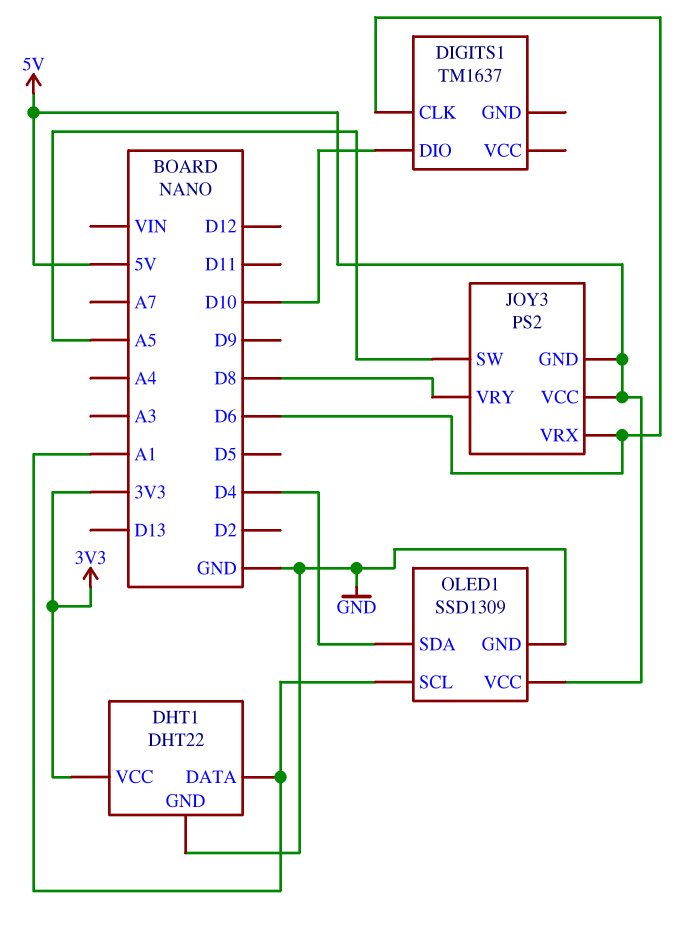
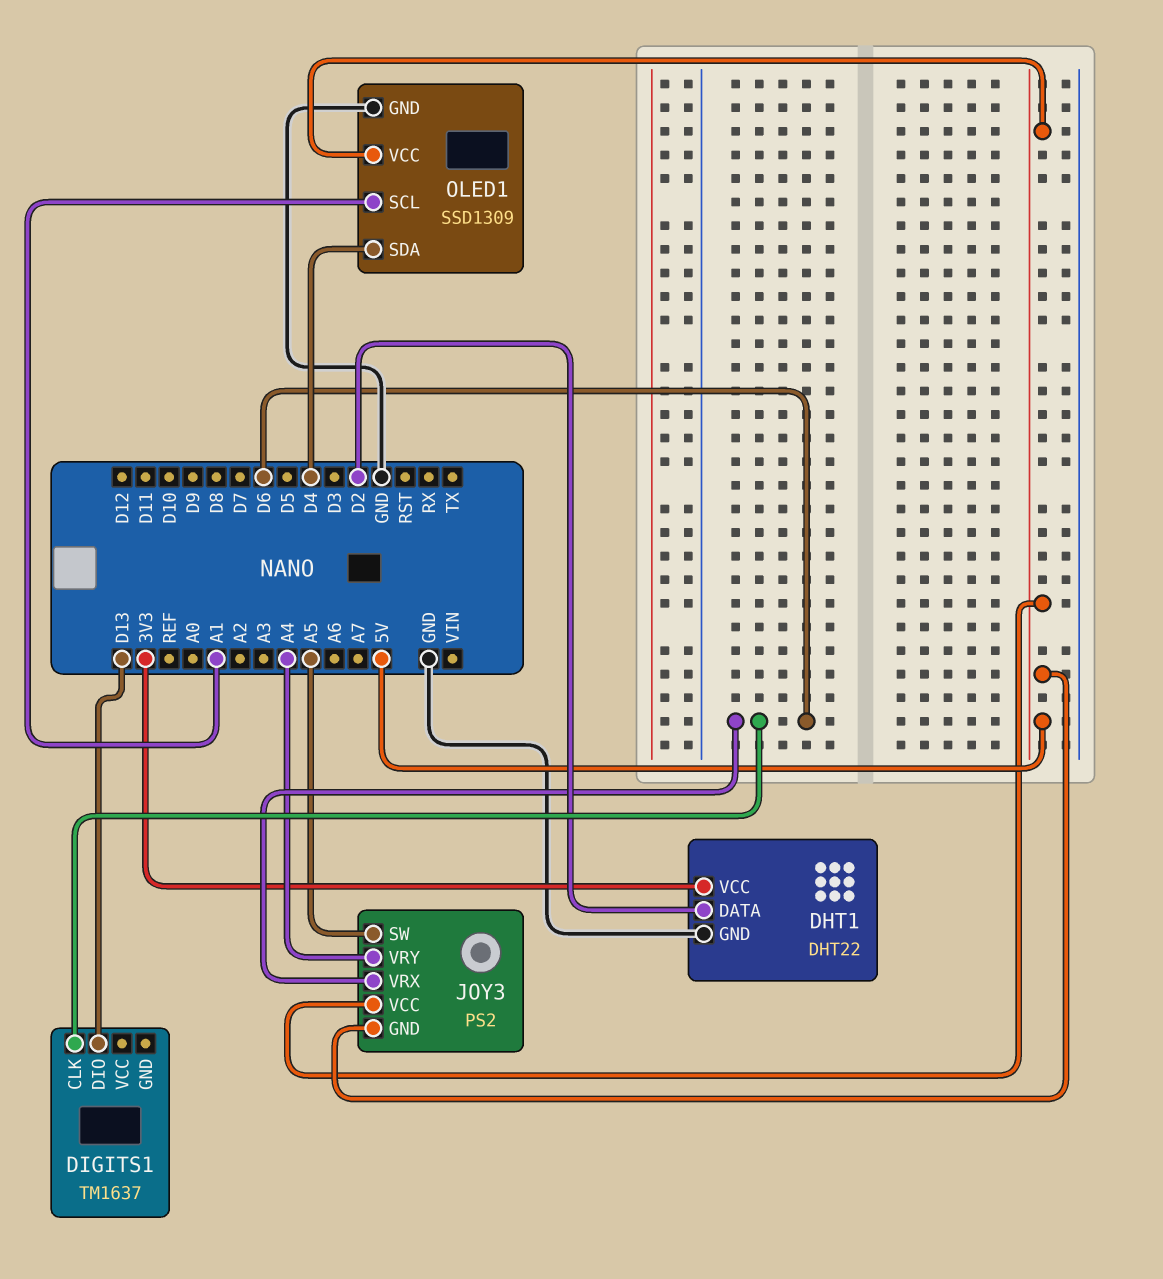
DHT1 pin DATA: A1 -> D2
DIGITS1 pin DIO: D10 -> D13
JOY3 pin VRY: D8 -> A4

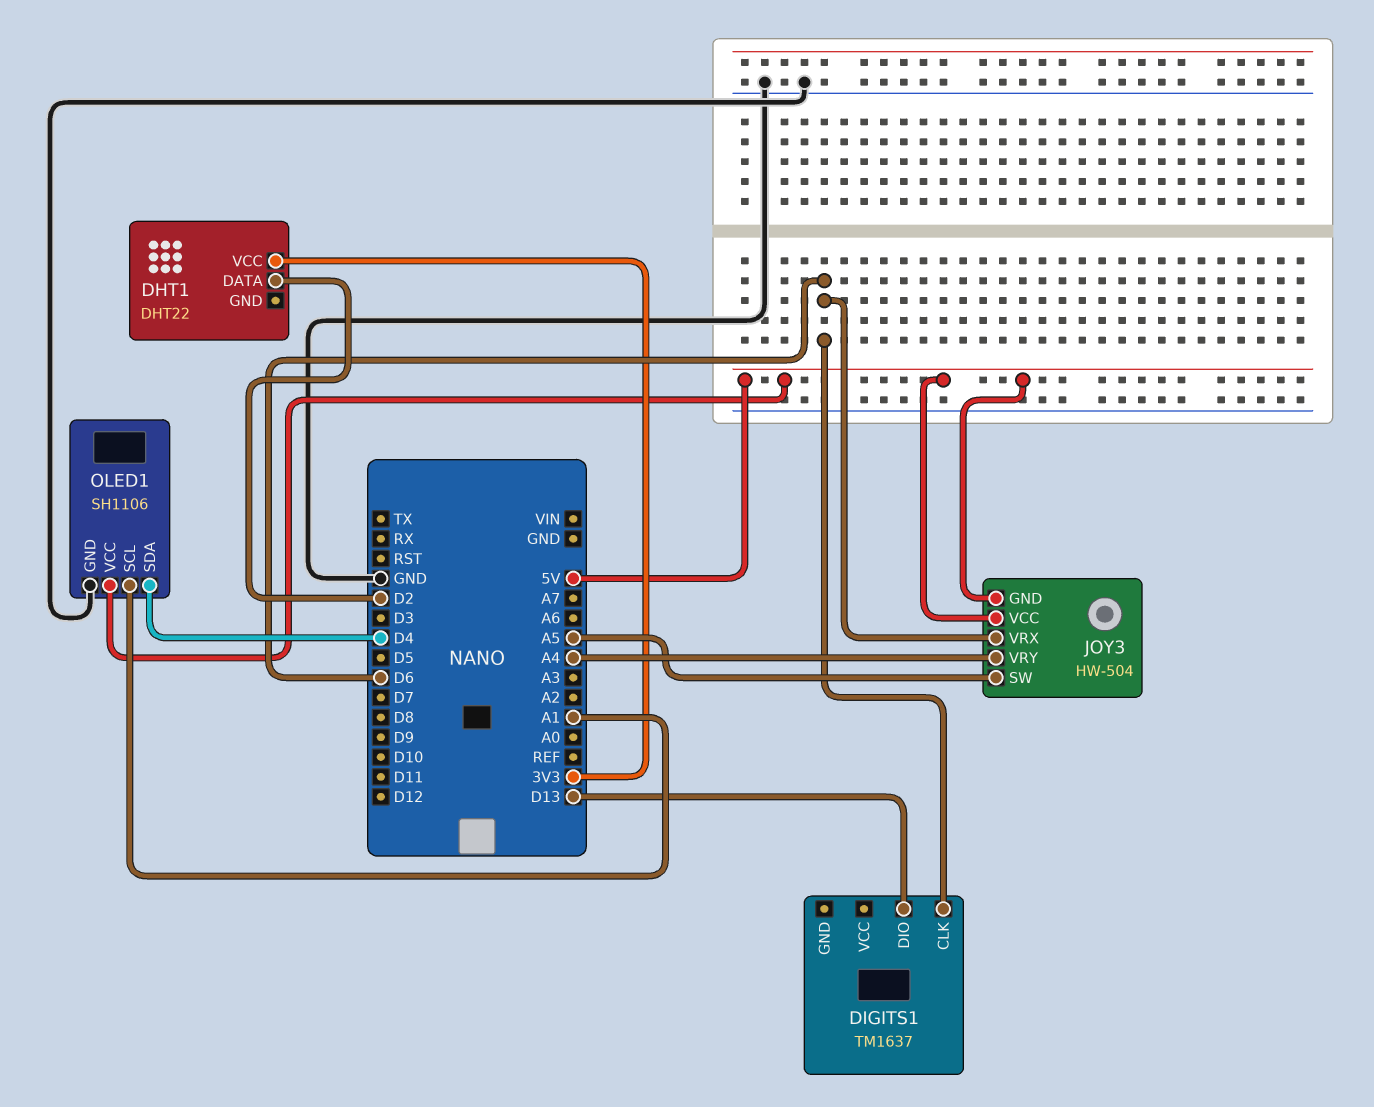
DHT1 pin GND: GND -> none
JOY3: PS2 -> HW-504
OLED1: SSD1309 -> SH1106

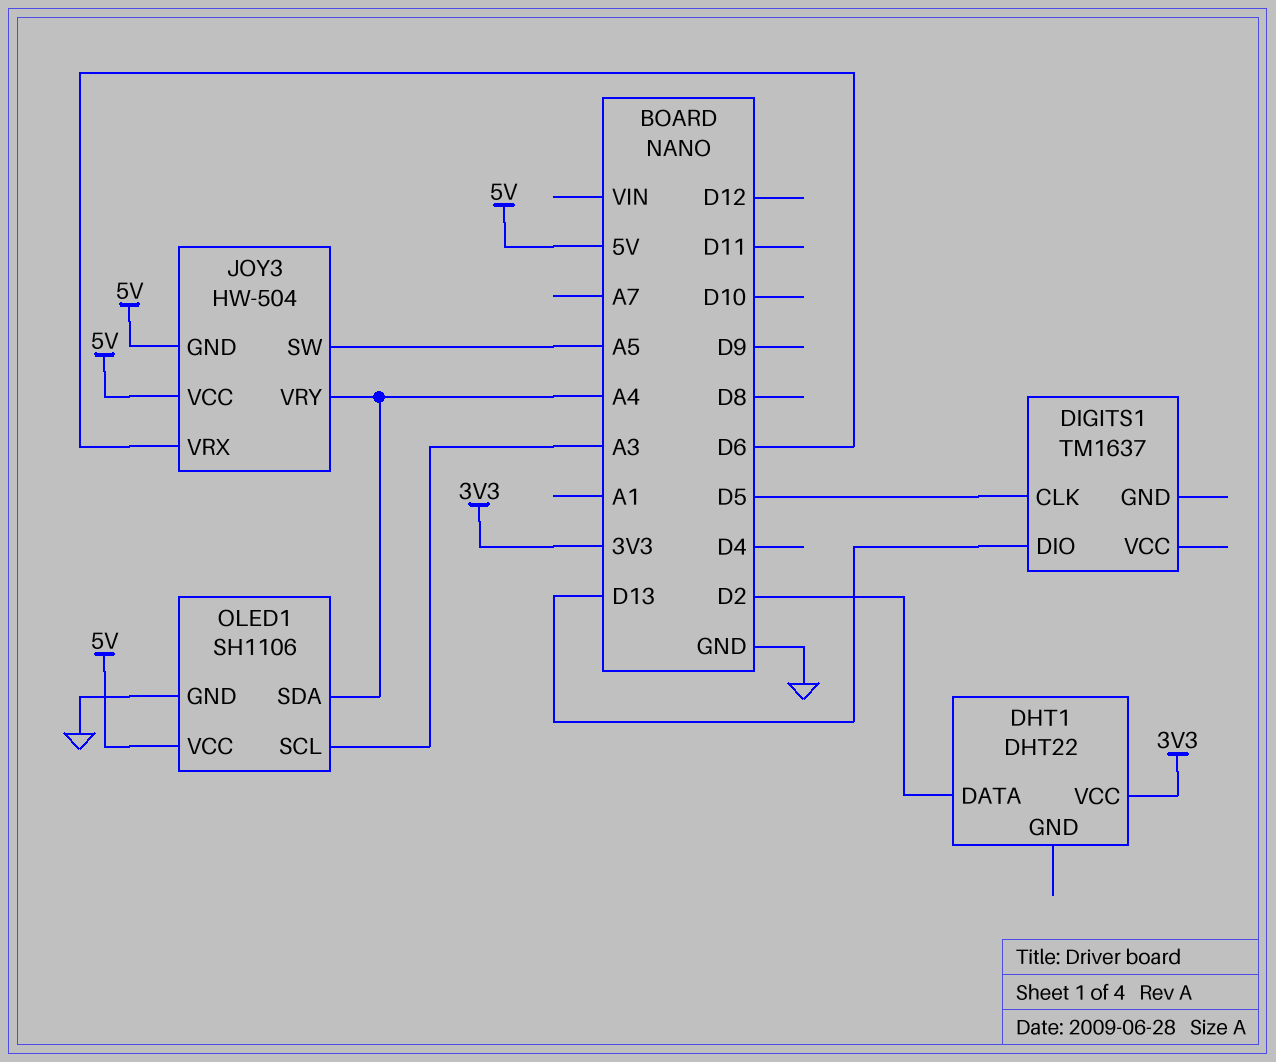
DIGITS1 pin CLK: D6 -> D5
OLED1 pin SCL: A1 -> A3
OLED1 pin SDA: D4 -> A4

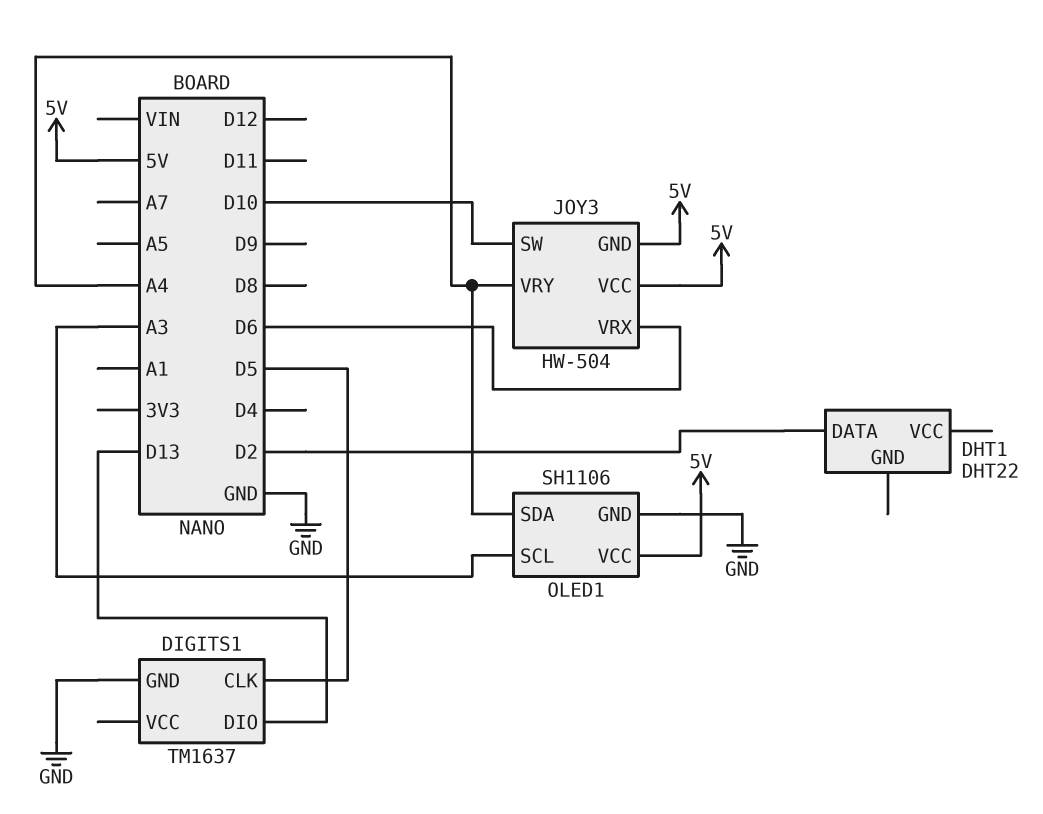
DHT1 pin VCC: 3V3 -> none
DIGITS1 pin GND: none -> GND
JOY3 pin SW: A5 -> D10

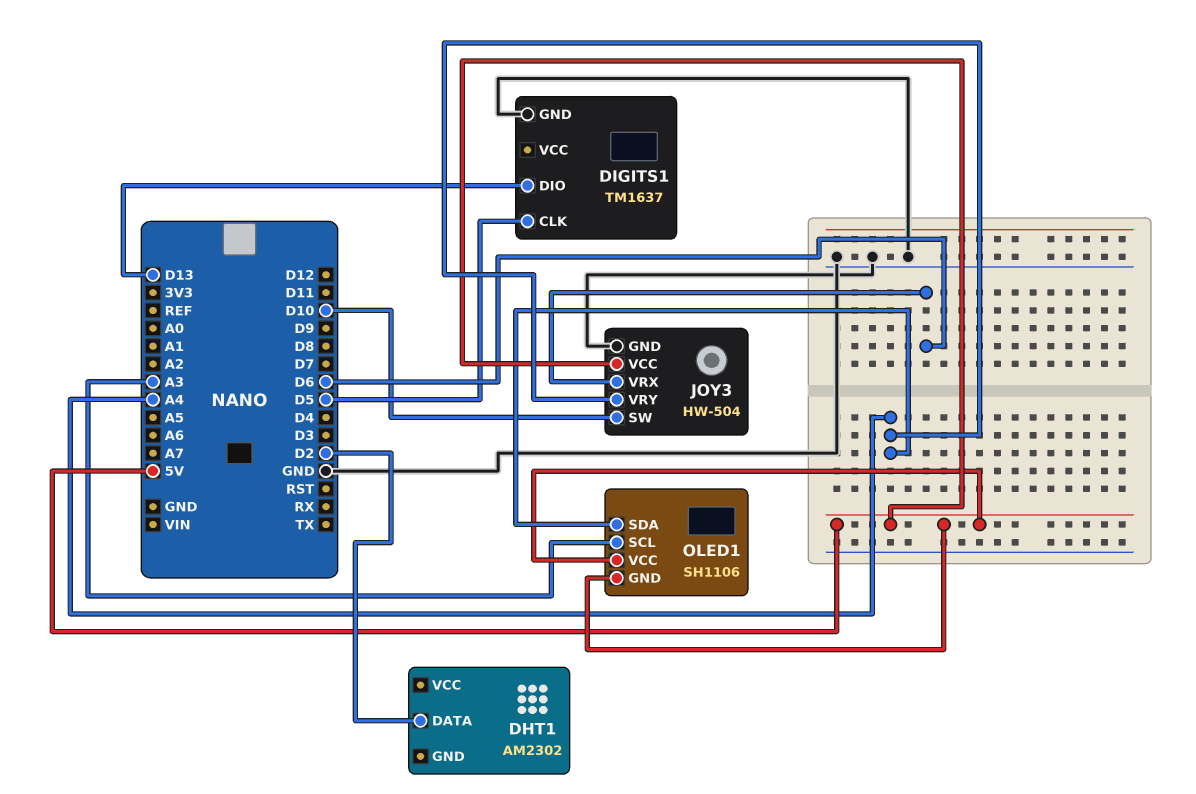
DHT1: DHT22 -> AM2302
JOY3 pin GND: 5V -> GND
OLED1 pin GND: GND -> 5V

